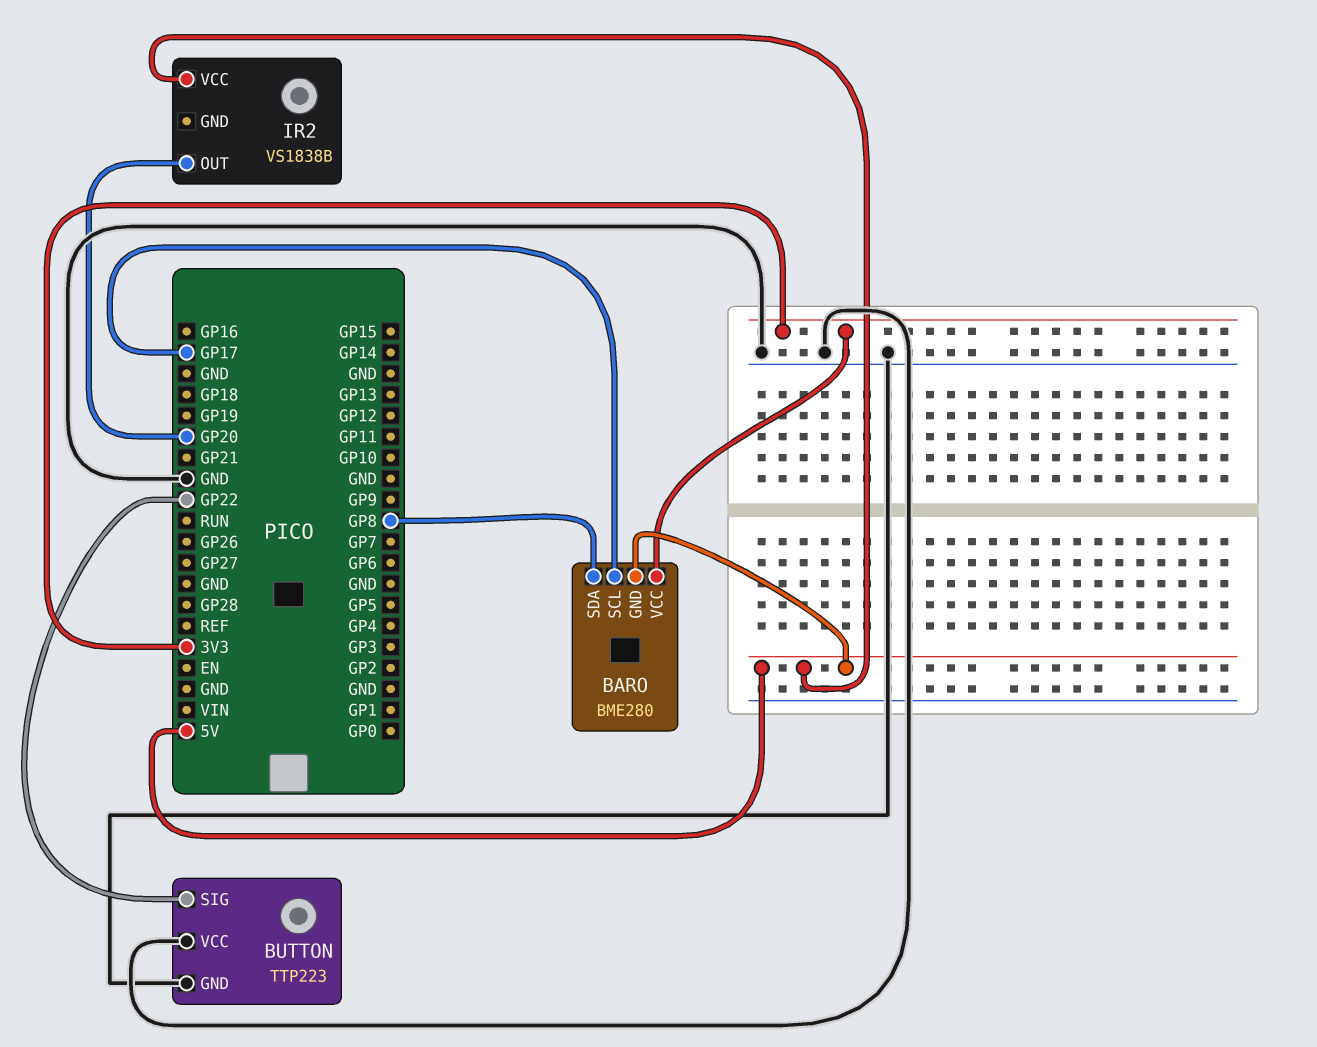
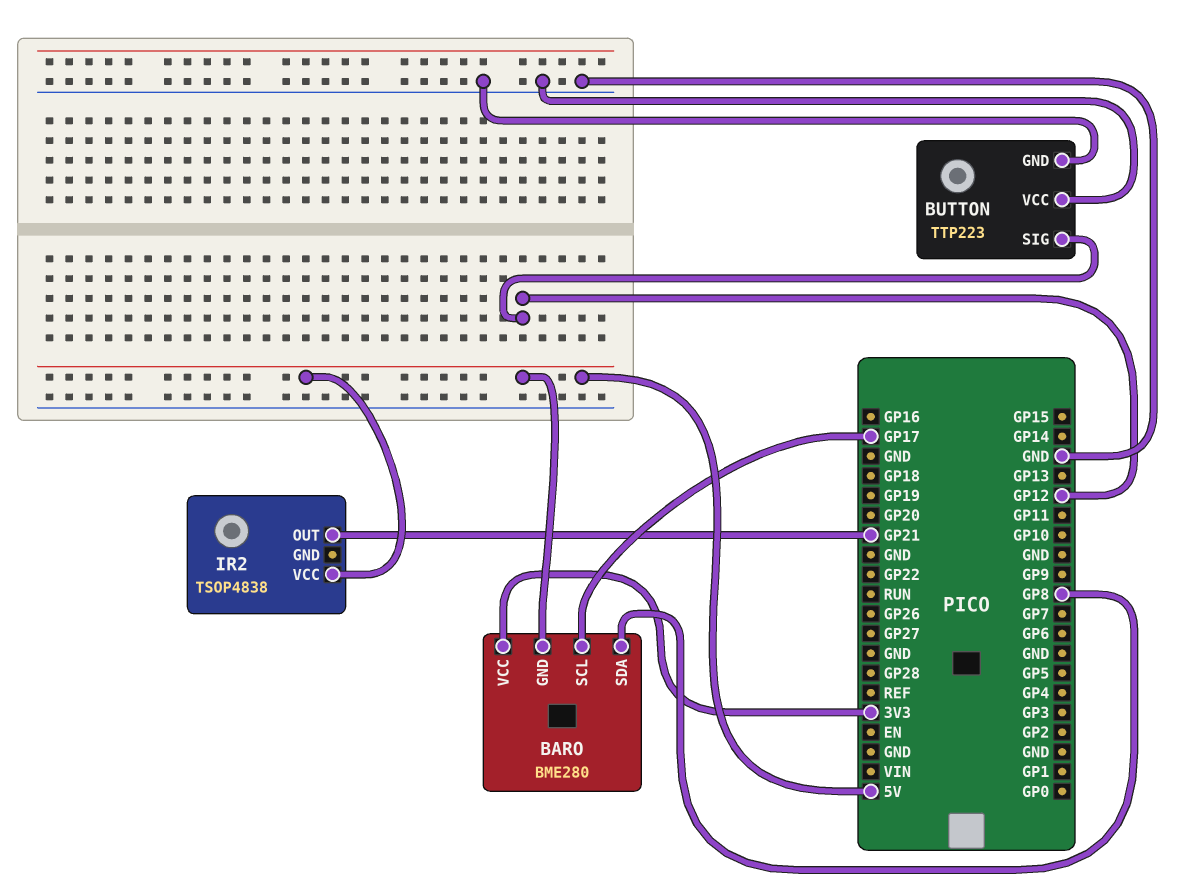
BUTTON pin SIG: GP22 -> GP12
IR2: VS1838B -> TSOP4838
IR2 pin OUT: GP20 -> GP21

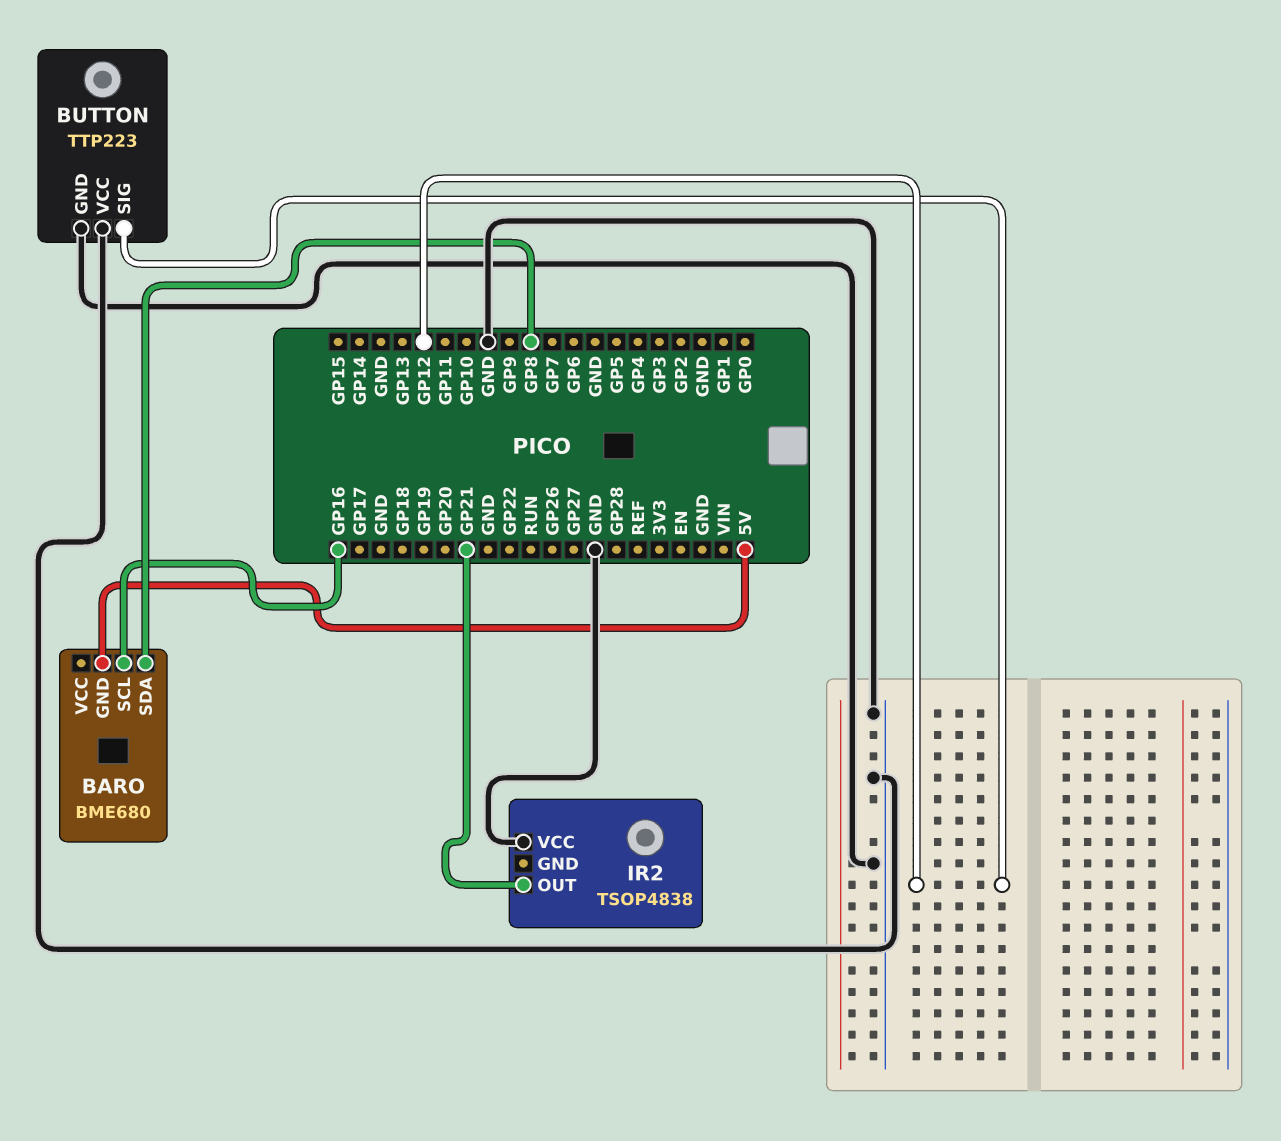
BARO: BME280 -> BME680
BARO pin SCL: GP17 -> GP16
BARO pin VCC: 3V3 -> none
IR2 pin VCC: 5V -> GND

